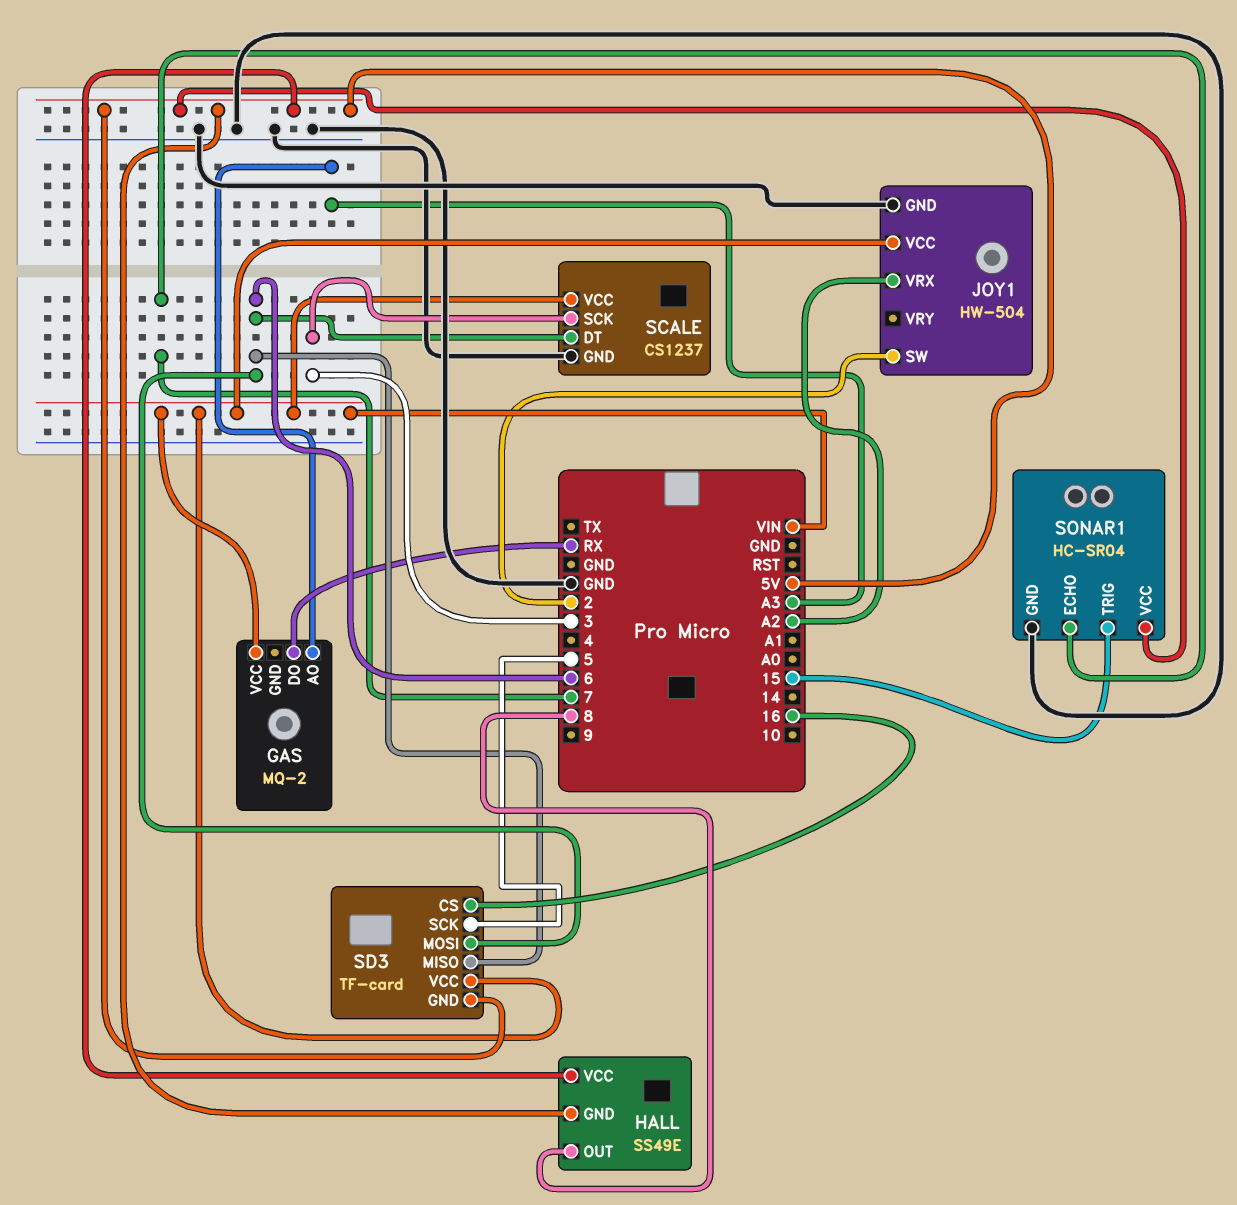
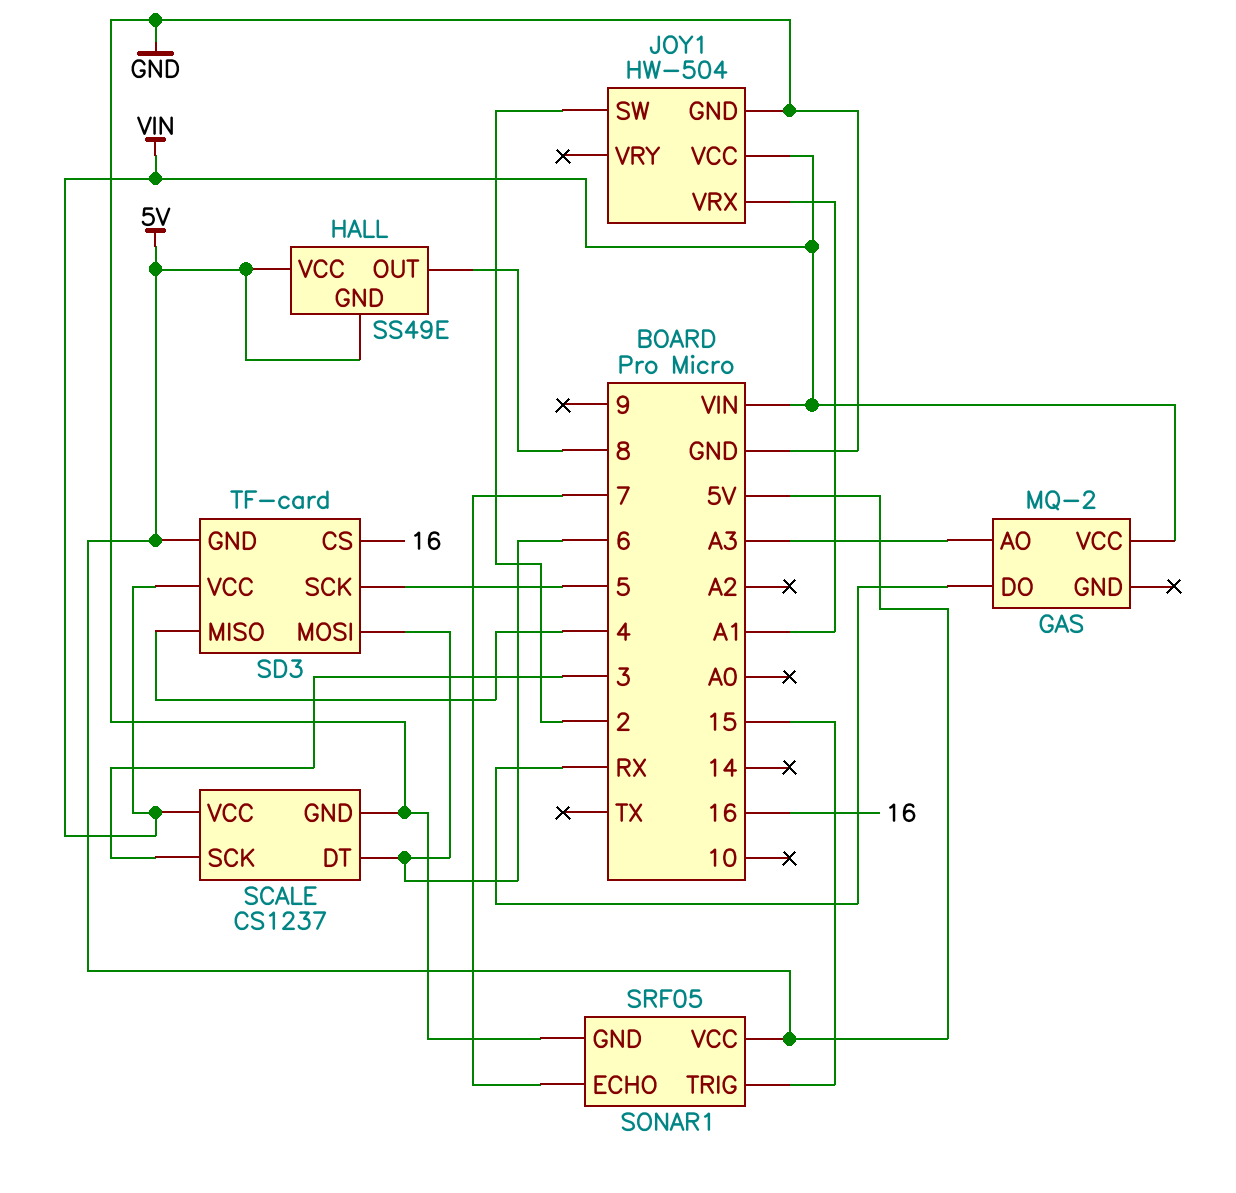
JOY1 pin VRX: A2 -> A1
SD3 pin MISO: 6 -> 4
SONAR1: HC-SR04 -> SRF05

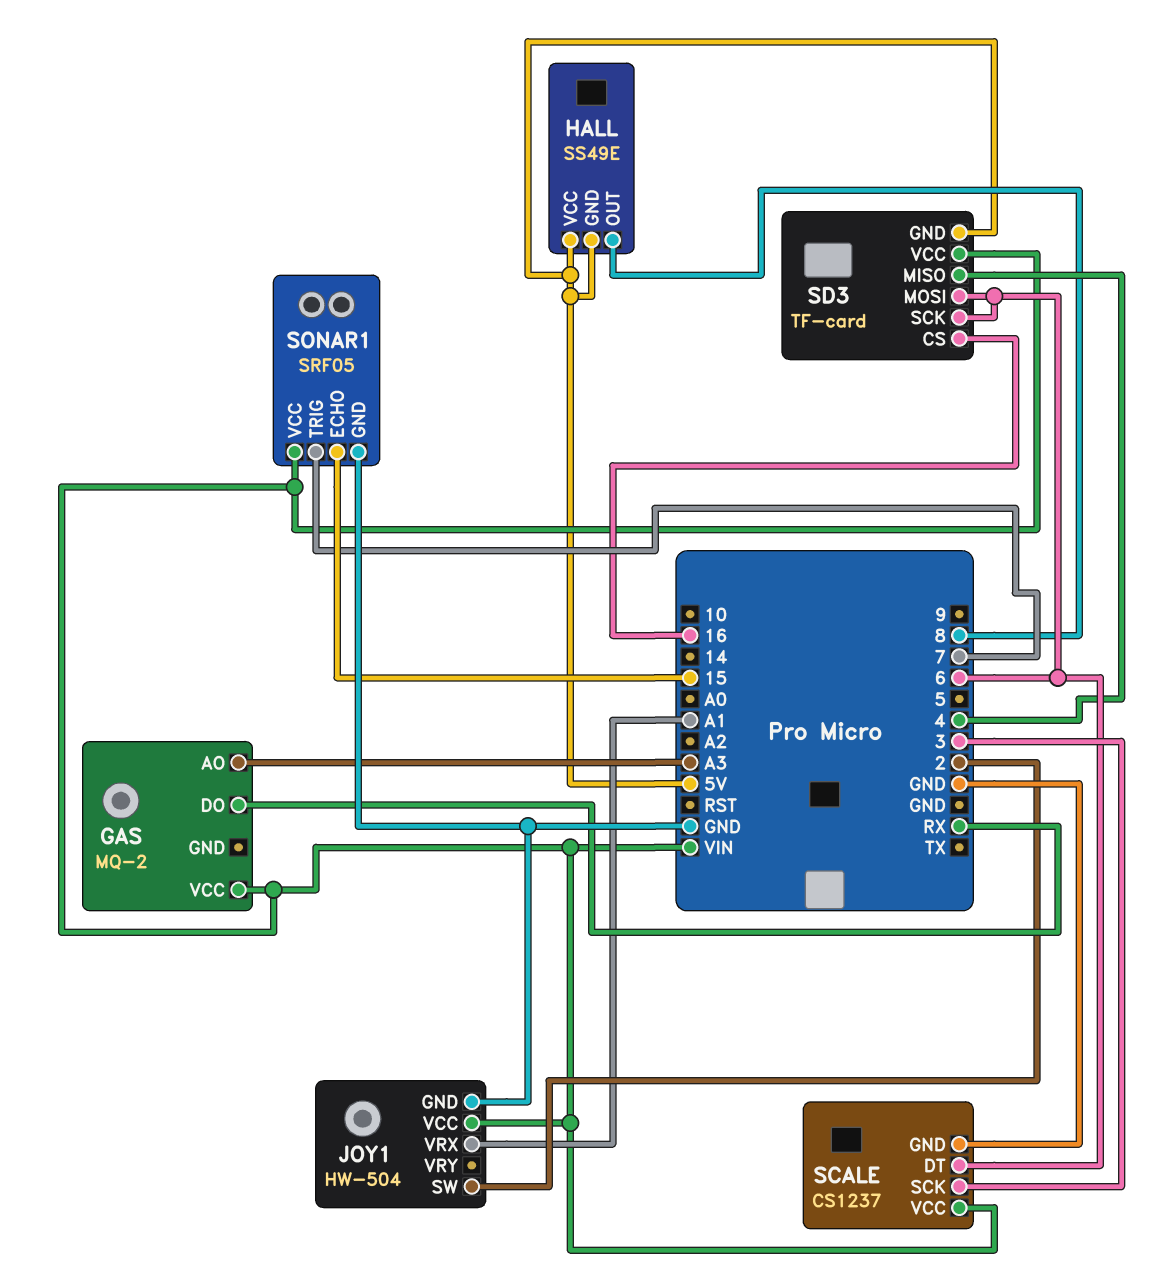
SD3 pin SCK: 5 -> 6
SONAR1 pin ECHO: 7 -> 15
SONAR1 pin TRIG: 15 -> 7
SONAR1 pin VCC: 5V -> VIN

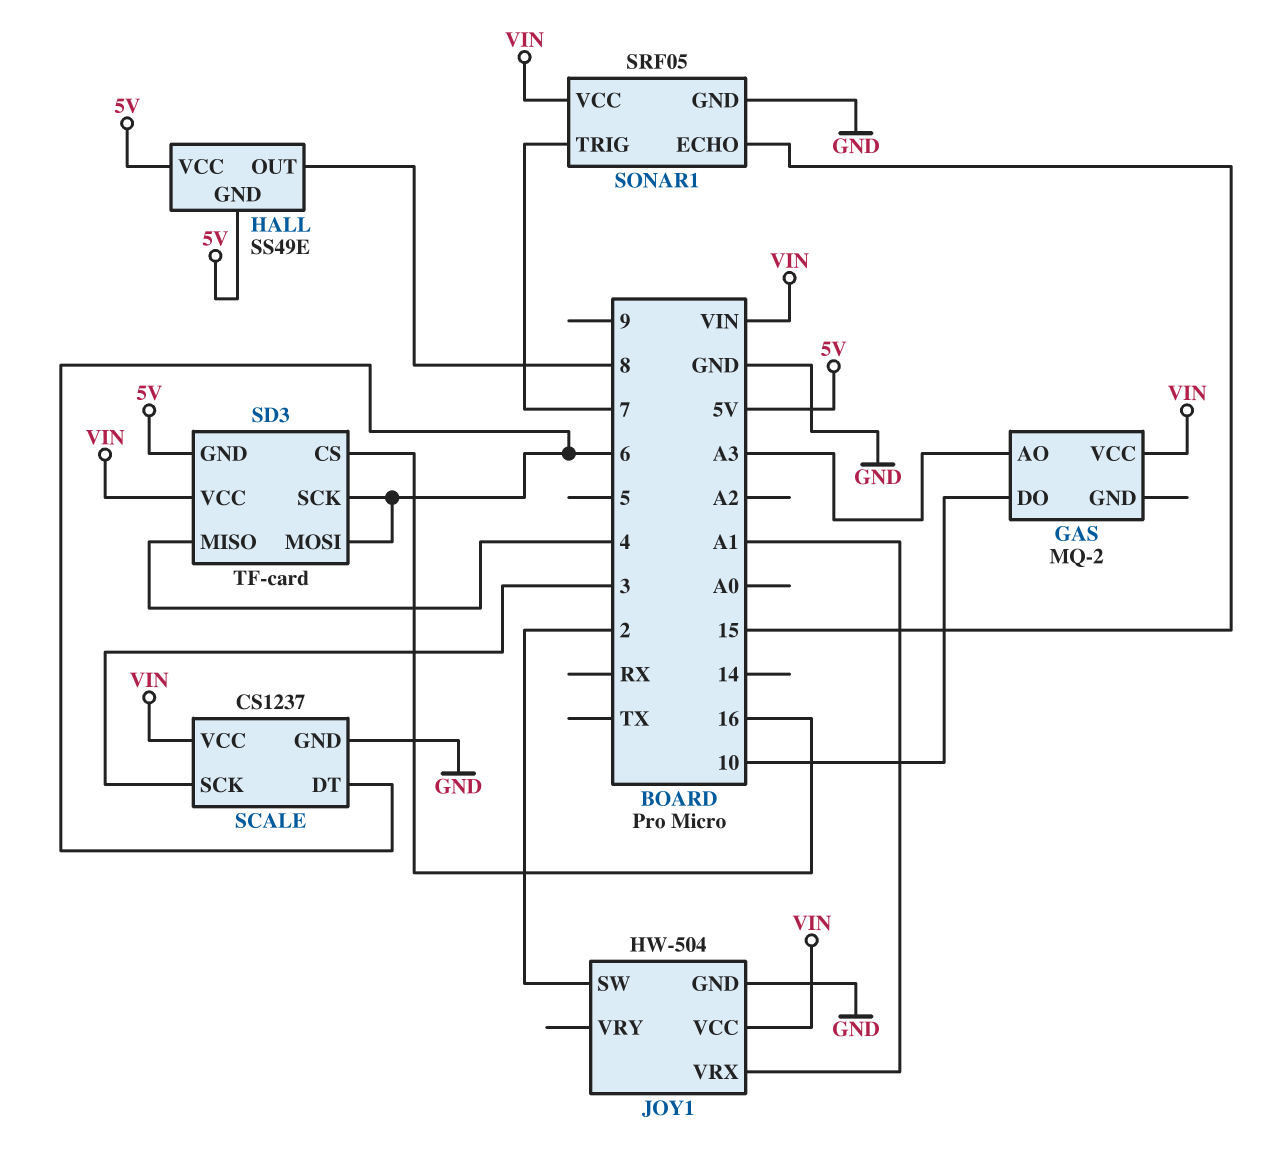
GAS pin DO: RX -> 10

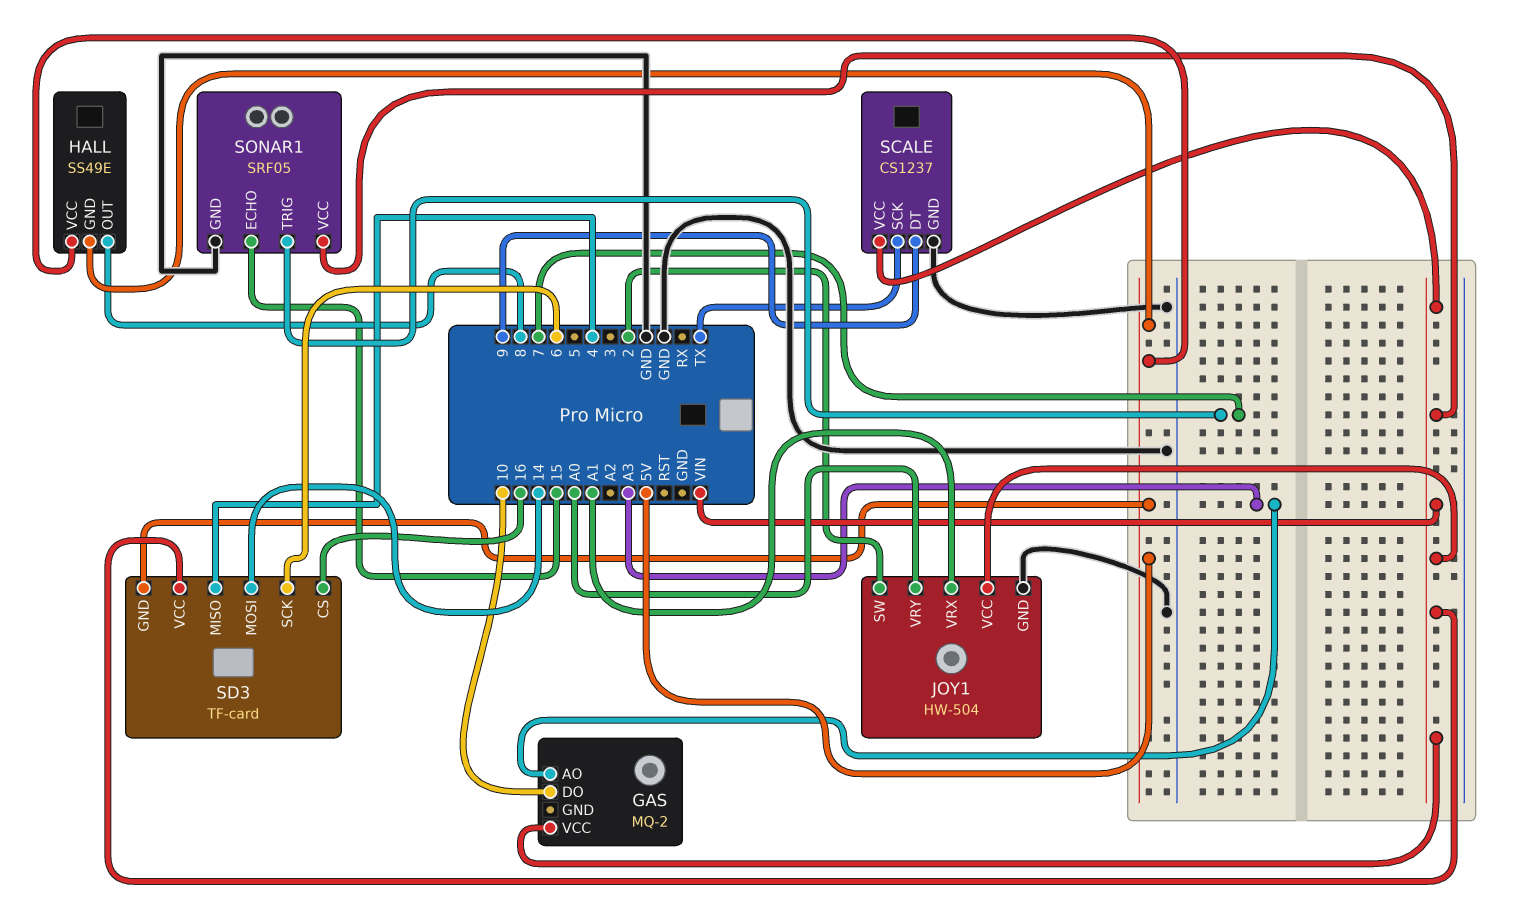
JOY1 pin VRY: none -> A0
SCALE pin DT: 6 -> 9
SCALE pin SCK: 3 -> TX
SD3 pin MOSI: 6 -> 14

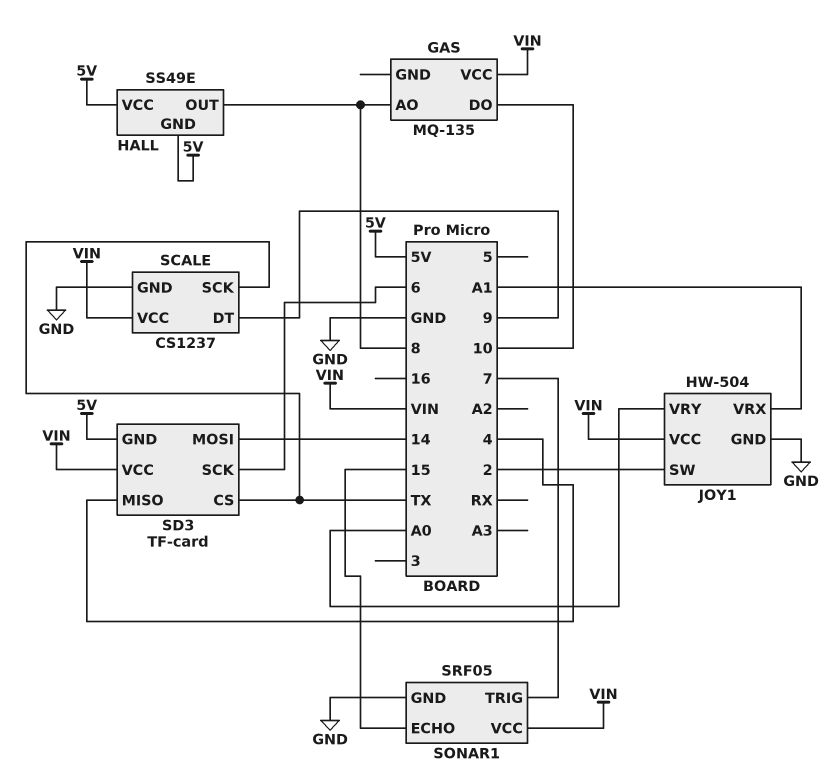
GAS: MQ-2 -> MQ-135
GAS pin AO: A3 -> 8
SD3 pin CS: 16 -> TX

